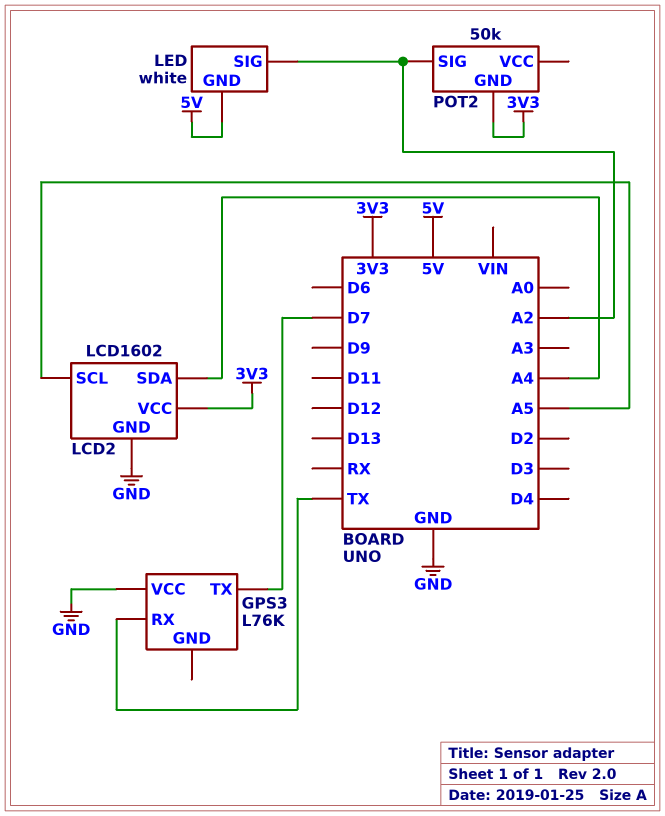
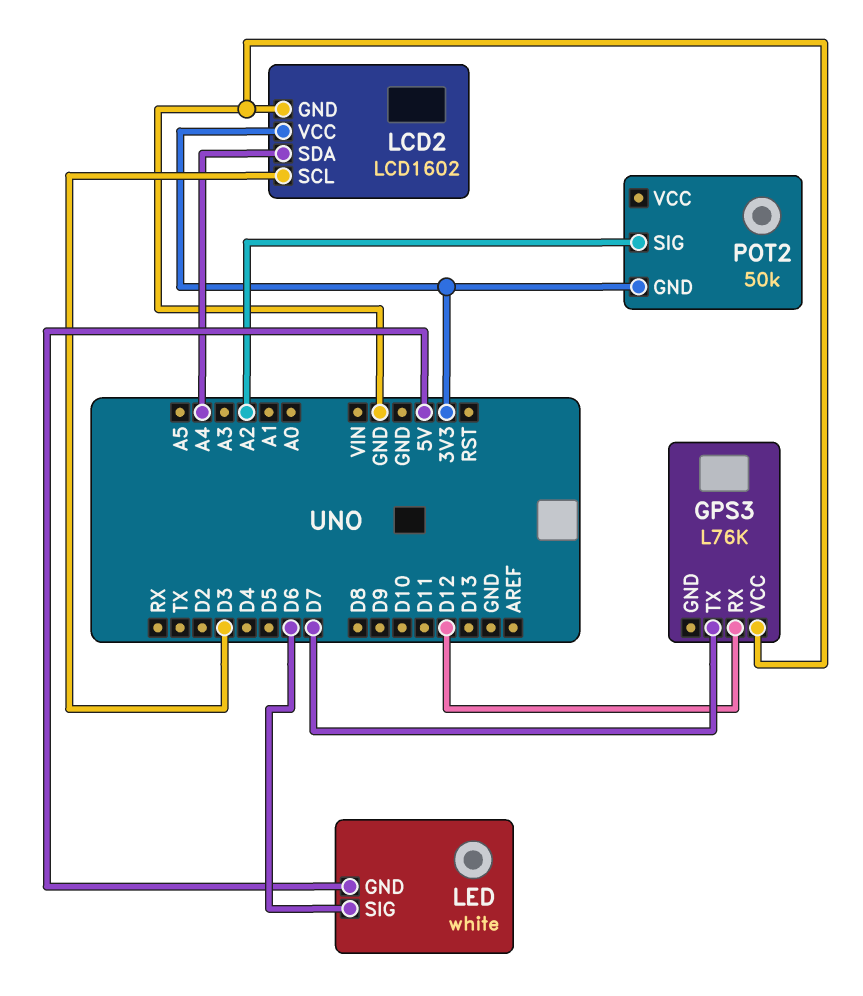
GPS3 pin RX: TX -> D12
LCD2 pin SCL: A5 -> D3
LED pin SIG: A2 -> D6

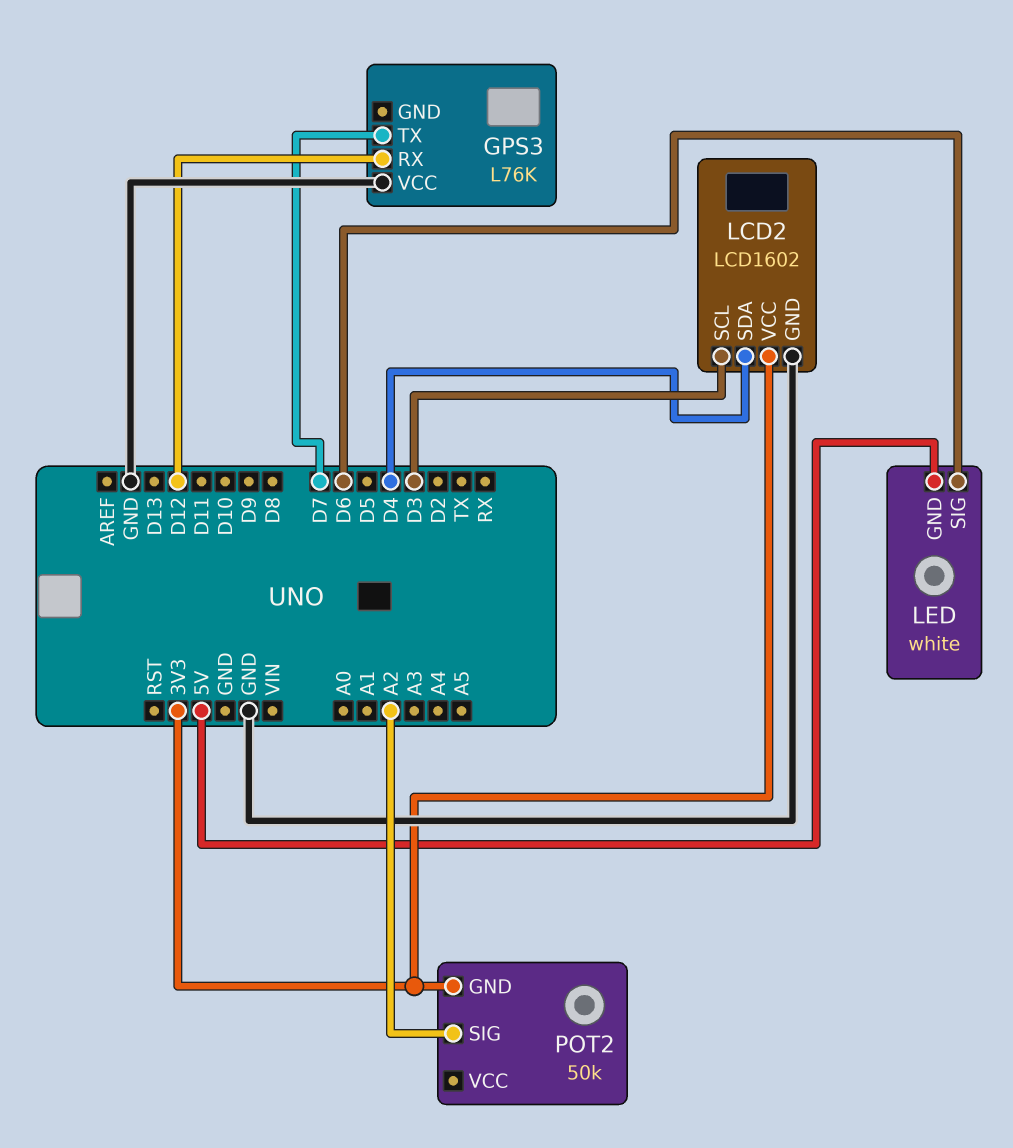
LCD2 pin SDA: A4 -> D4

